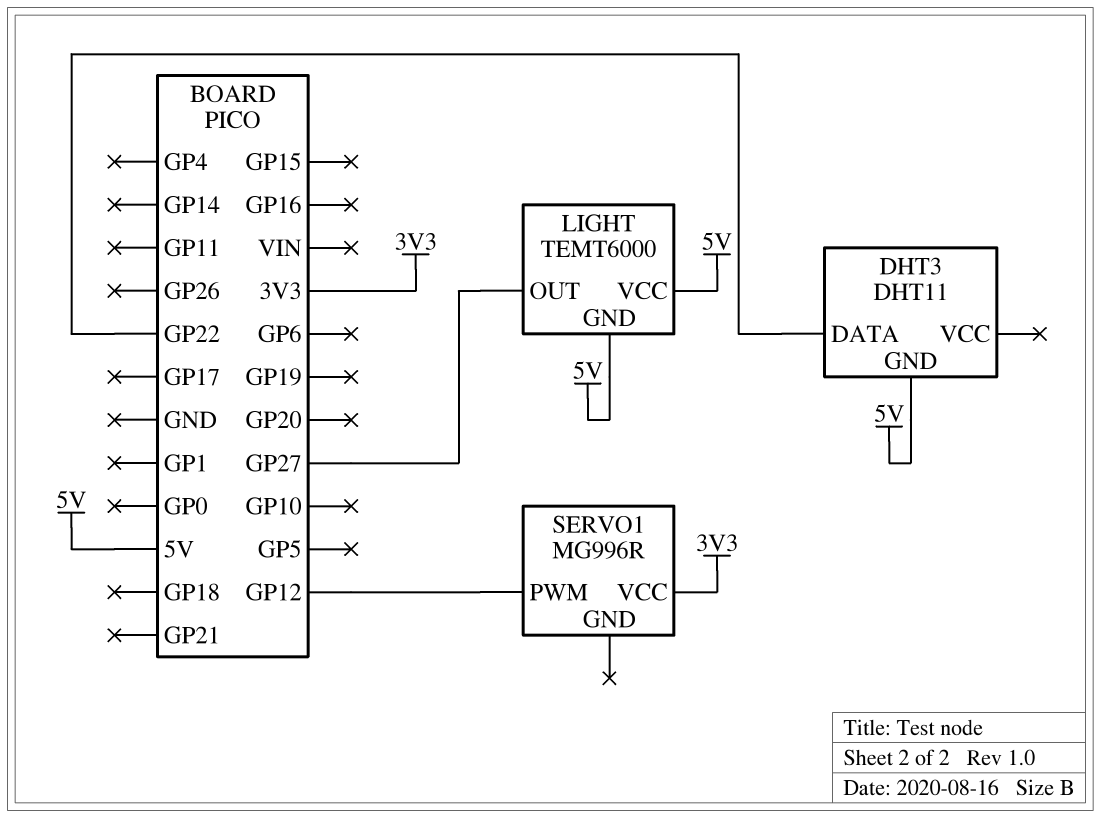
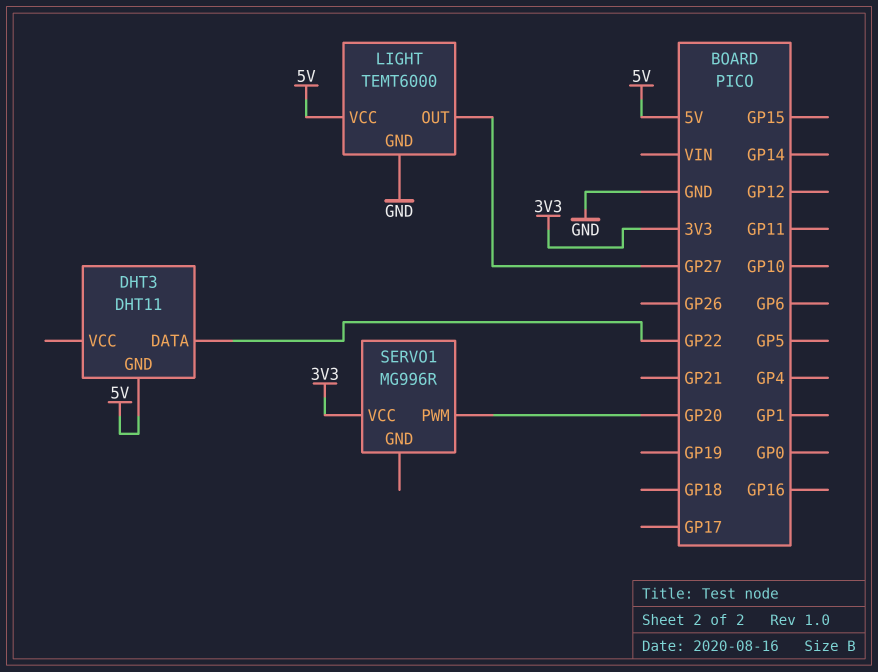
LIGHT pin GND: 5V -> GND
SERVO1 pin PWM: GP12 -> GP20

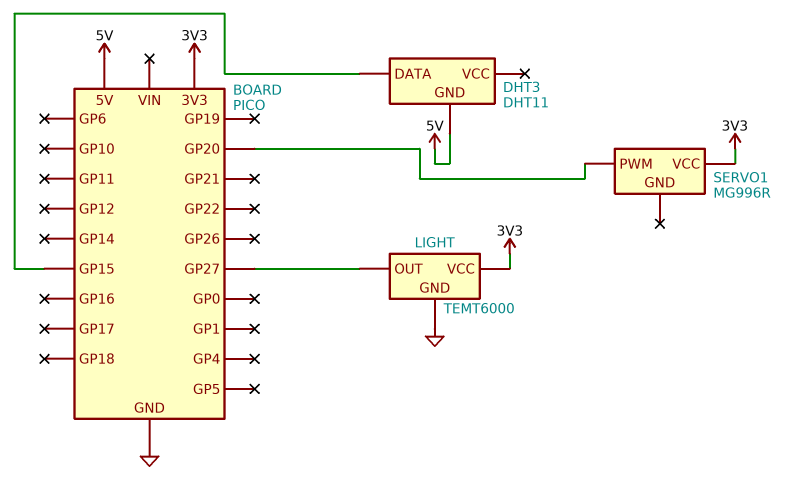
DHT3 pin DATA: GP22 -> GP15
LIGHT pin VCC: 5V -> 3V3

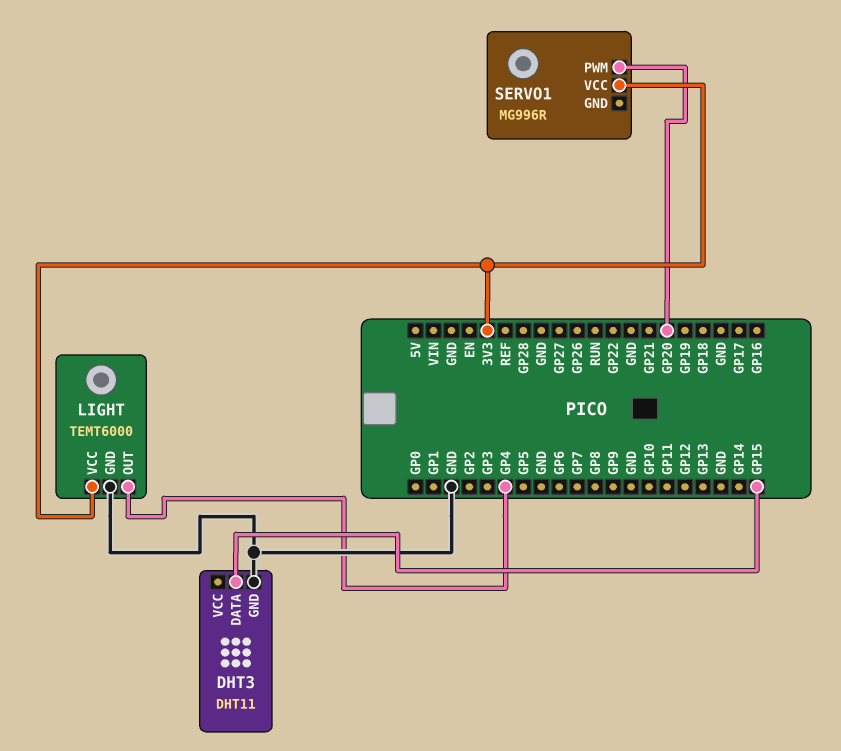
DHT3 pin GND: 5V -> GND
LIGHT pin OUT: GP27 -> GP4

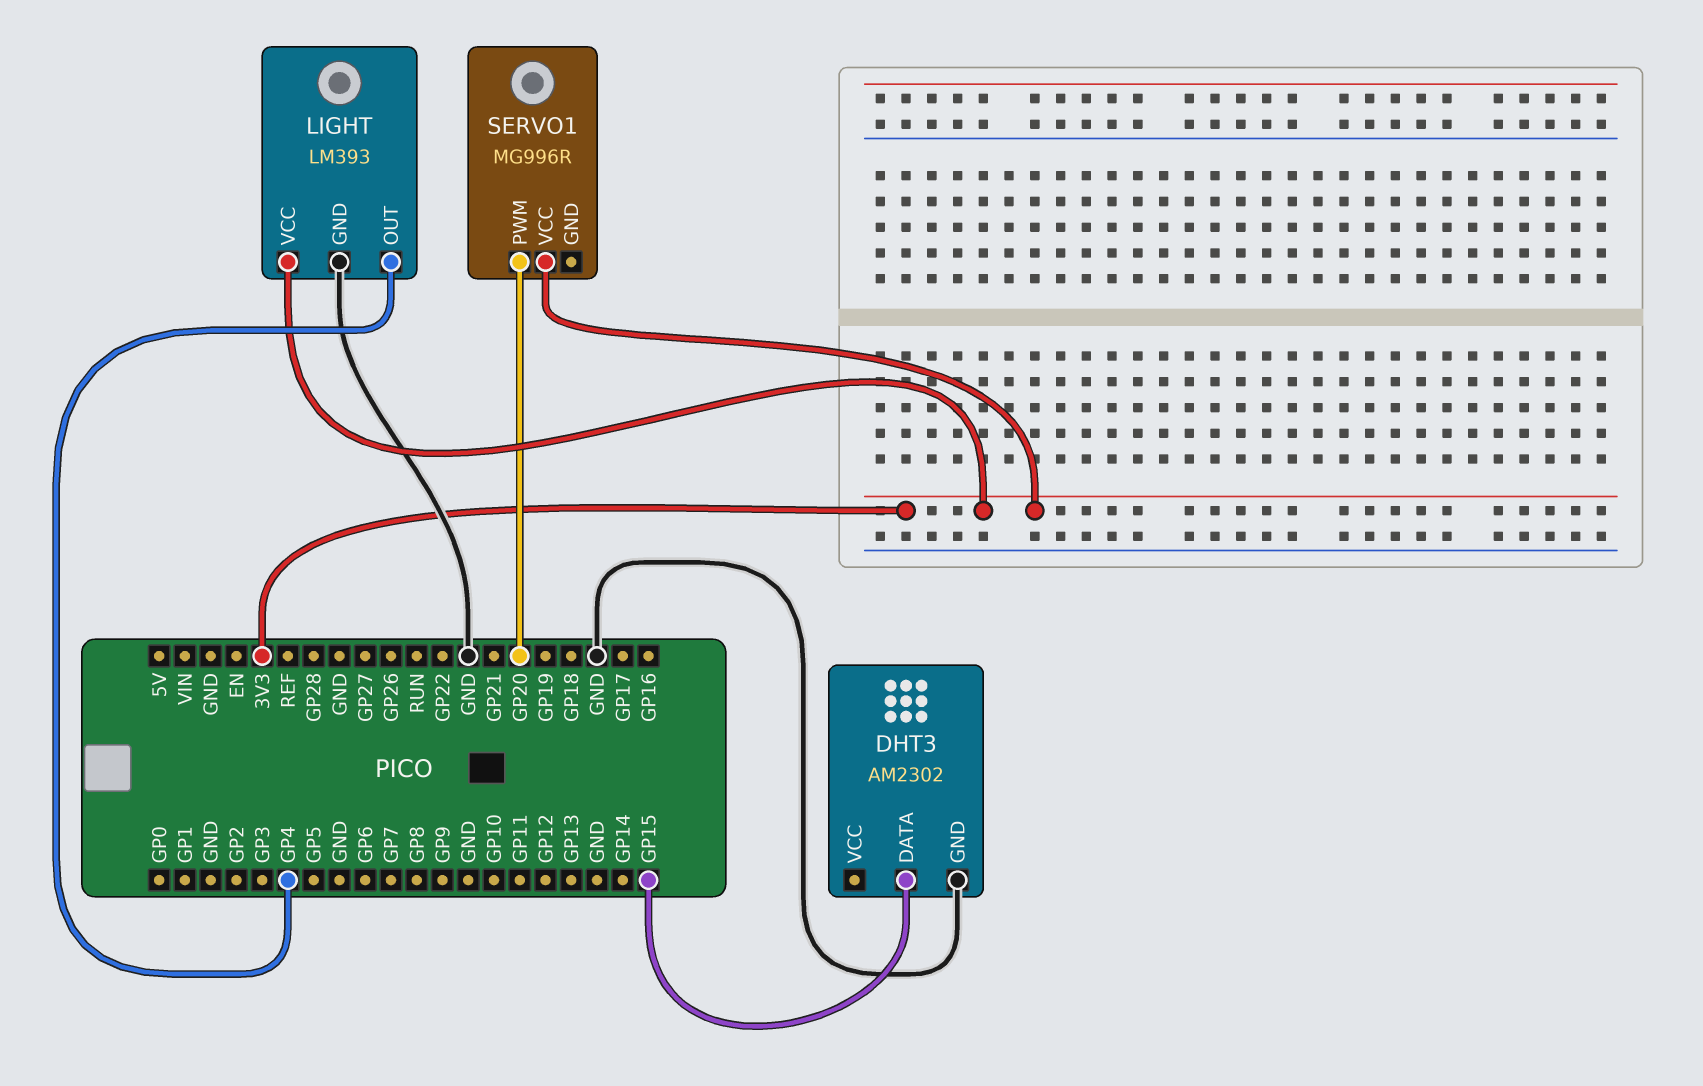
DHT3: DHT11 -> AM2302
LIGHT: TEMT6000 -> LM393

